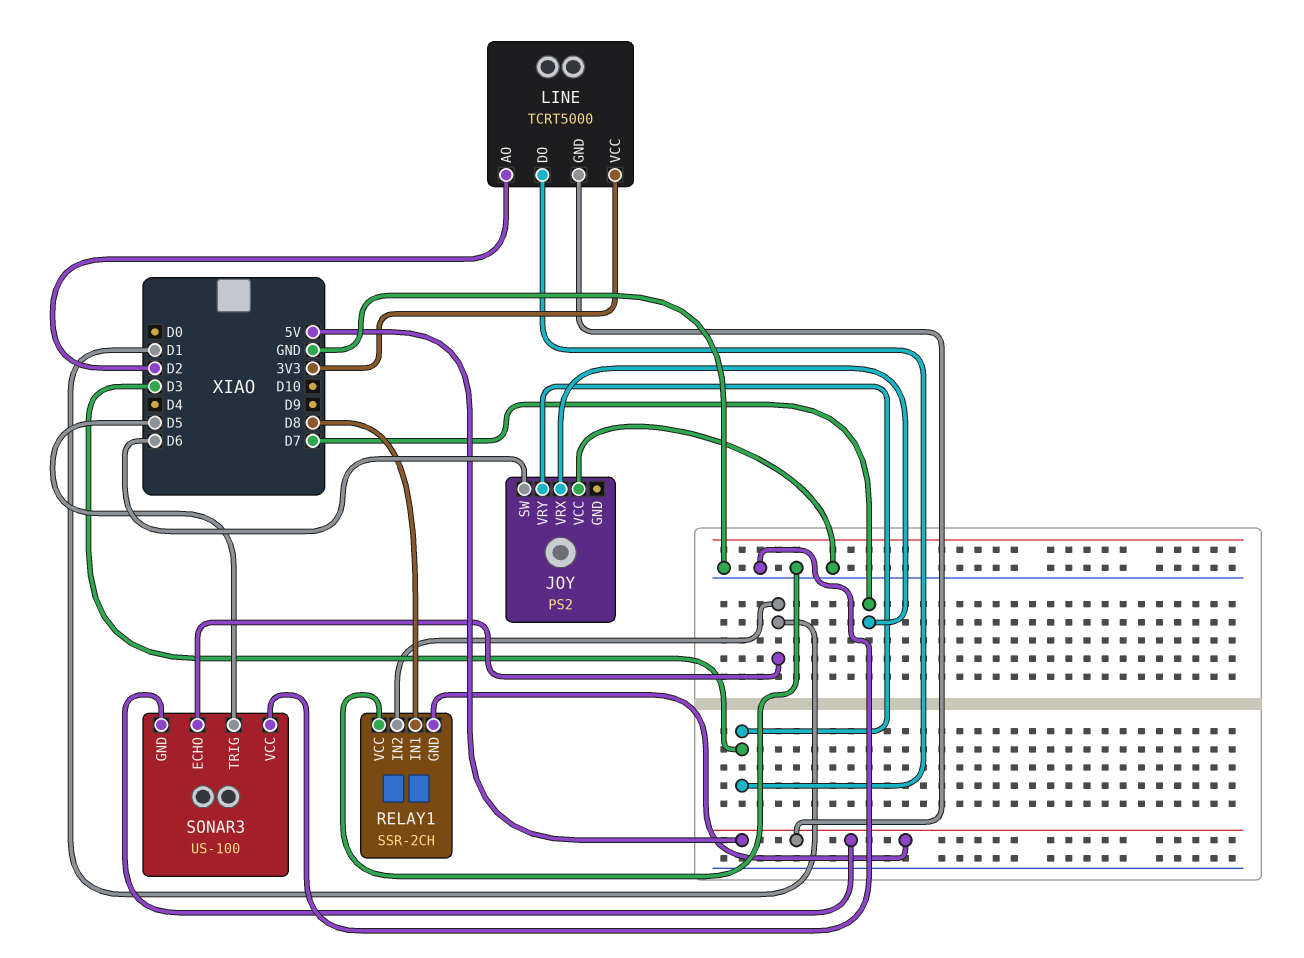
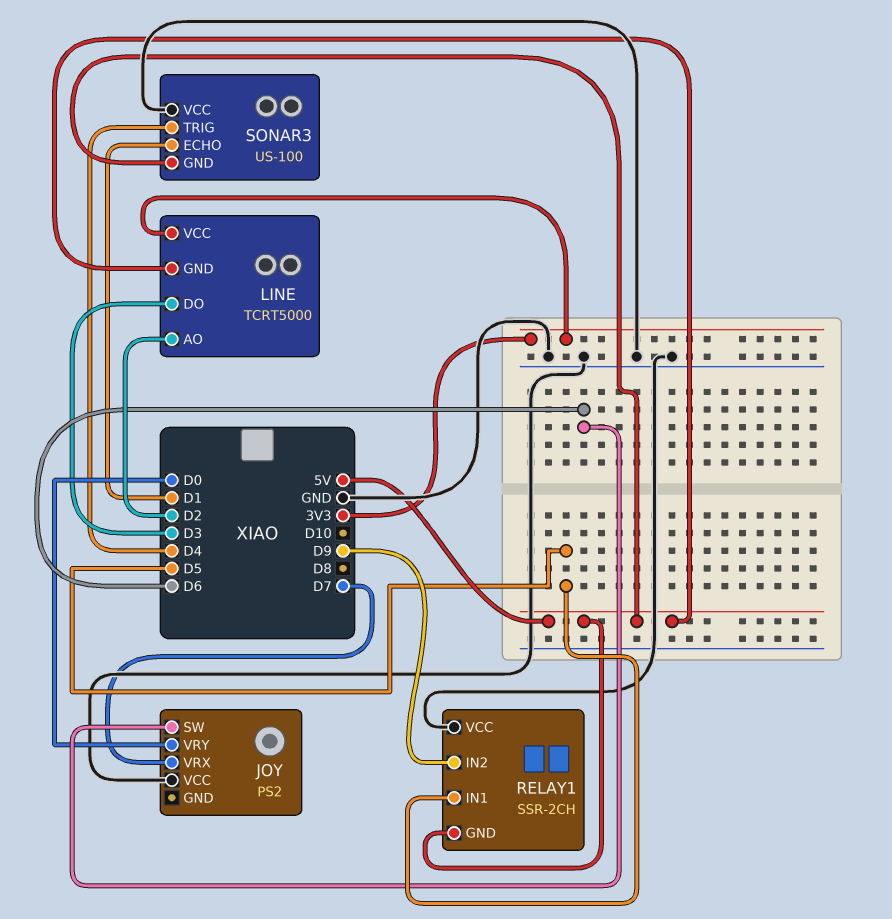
JOY pin VRY: D3 -> D0
RELAY1 pin IN1: D8 -> D5
RELAY1 pin IN2: D1 -> D9
SONAR3 pin TRIG: D5 -> D4

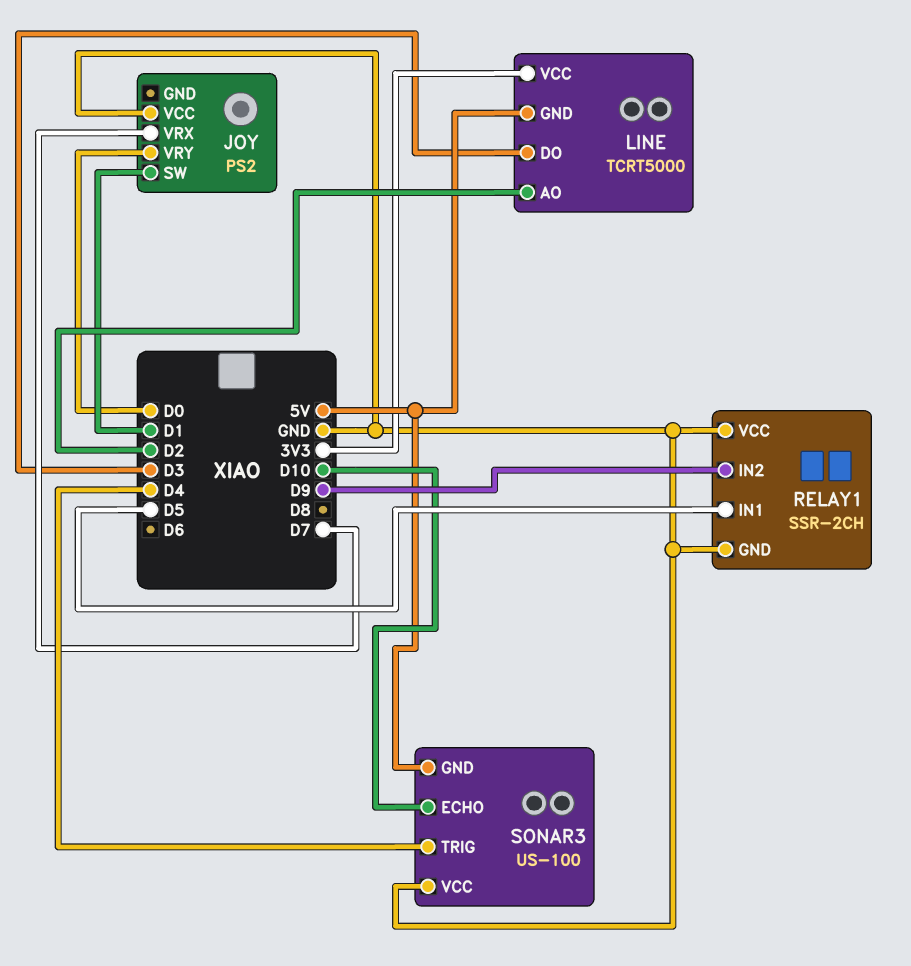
JOY pin SW: D6 -> D1
RELAY1 pin GND: 5V -> GND
SONAR3 pin ECHO: D1 -> D10

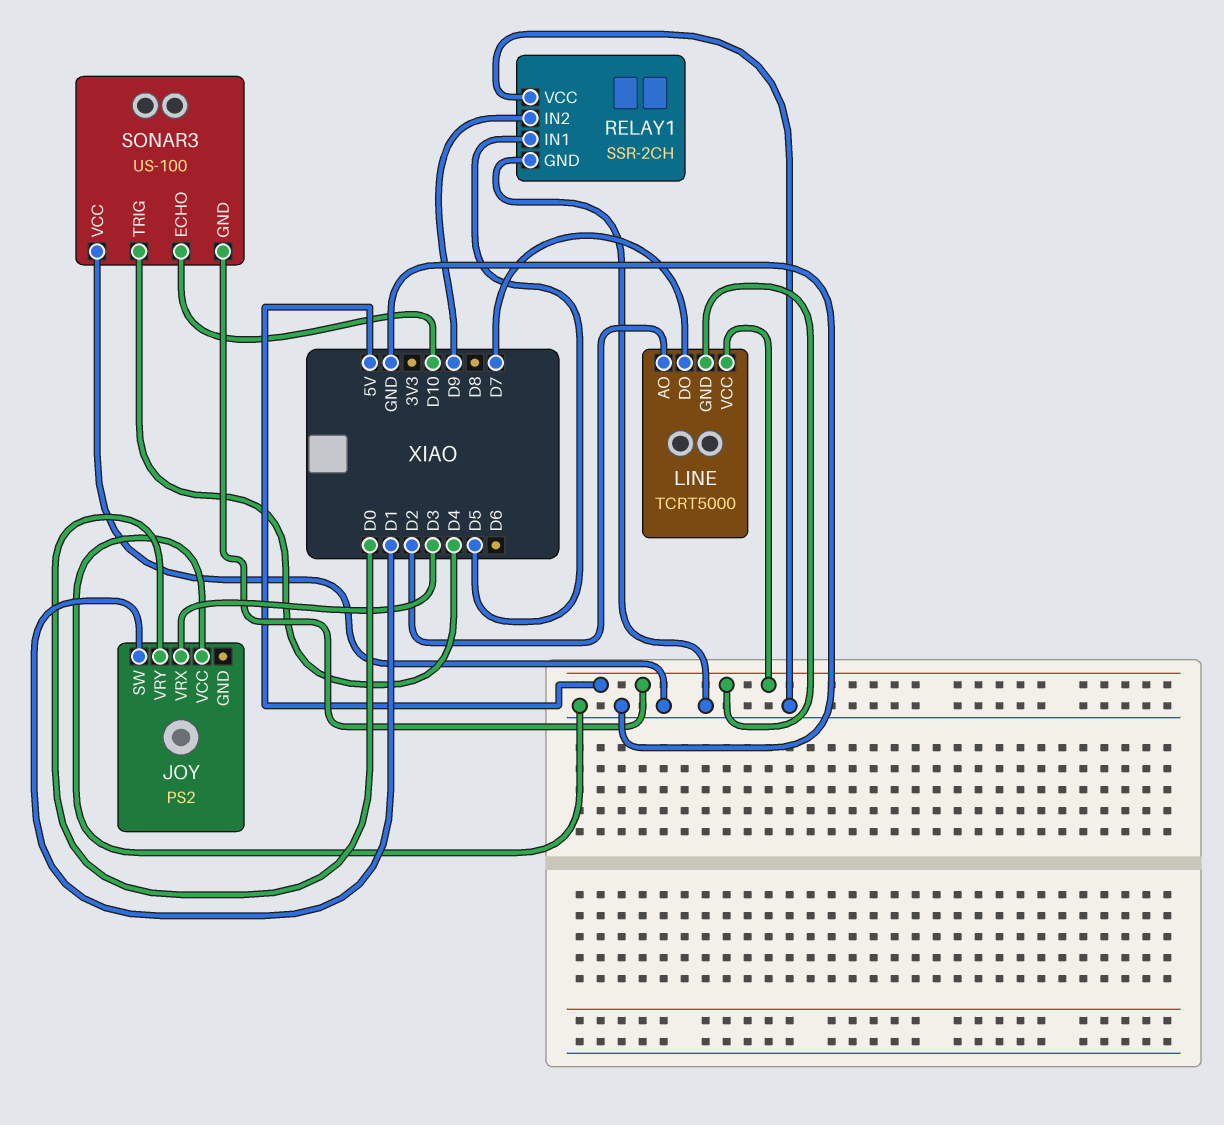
JOY pin VRX: D7 -> D3
LINE pin DO: D3 -> D7
LINE pin VCC: 3V3 -> 5V

